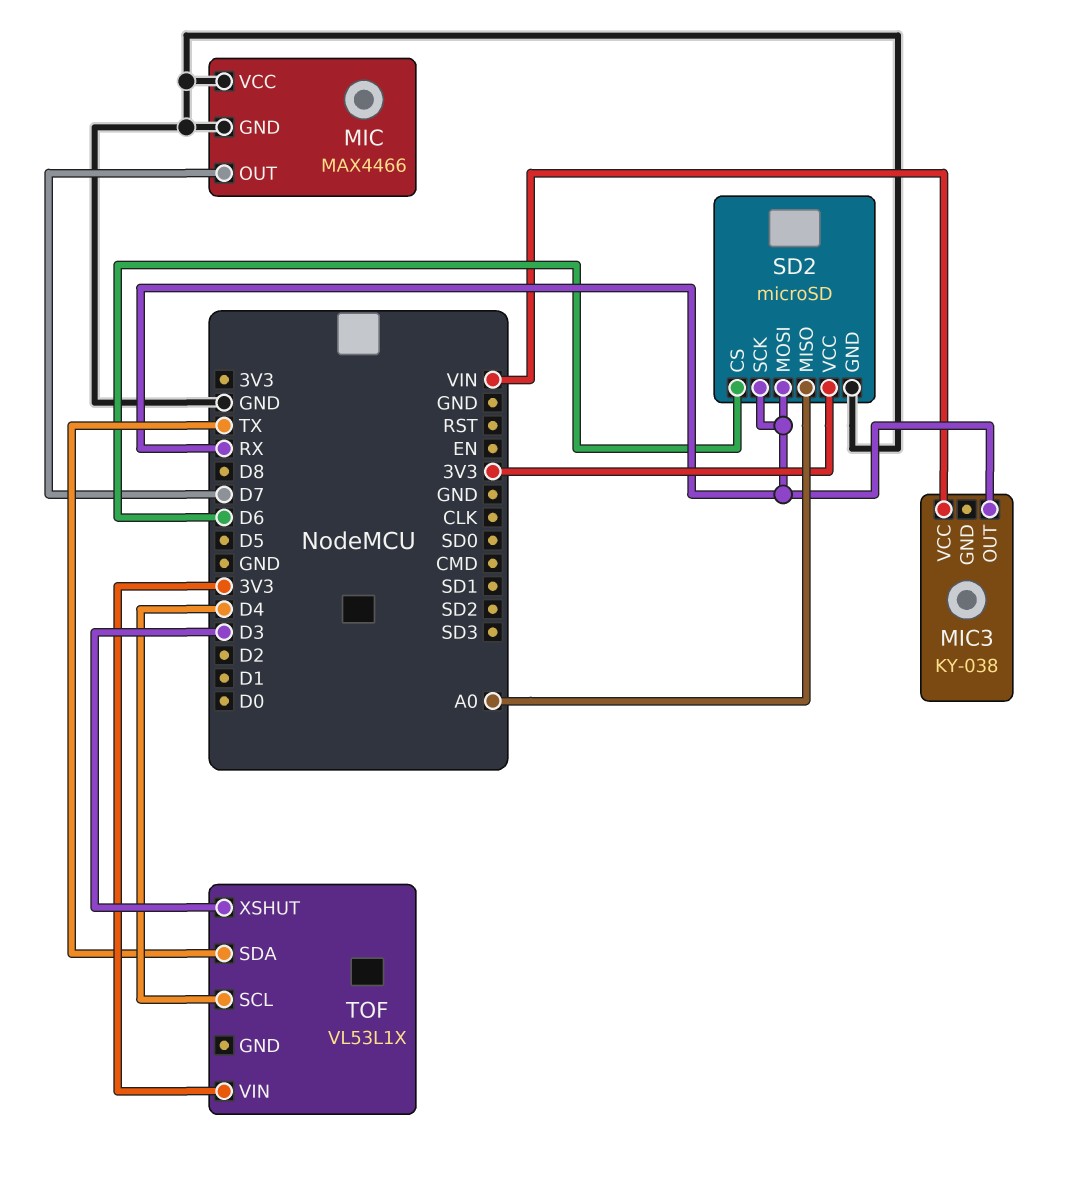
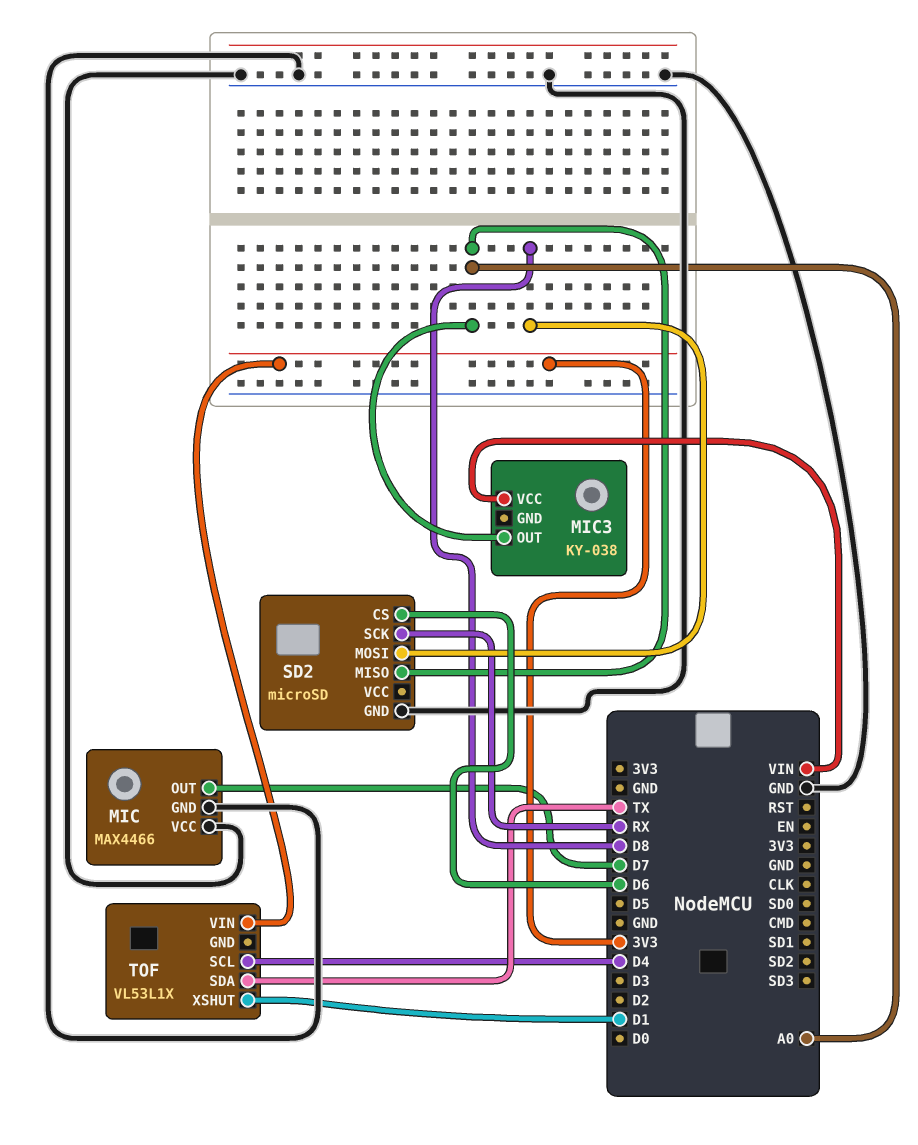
MIC3 pin OUT: RX -> A0
SD2 pin MOSI: RX -> D8
SD2 pin VCC: 3V3 -> none
TOF pin XSHUT: D3 -> D1

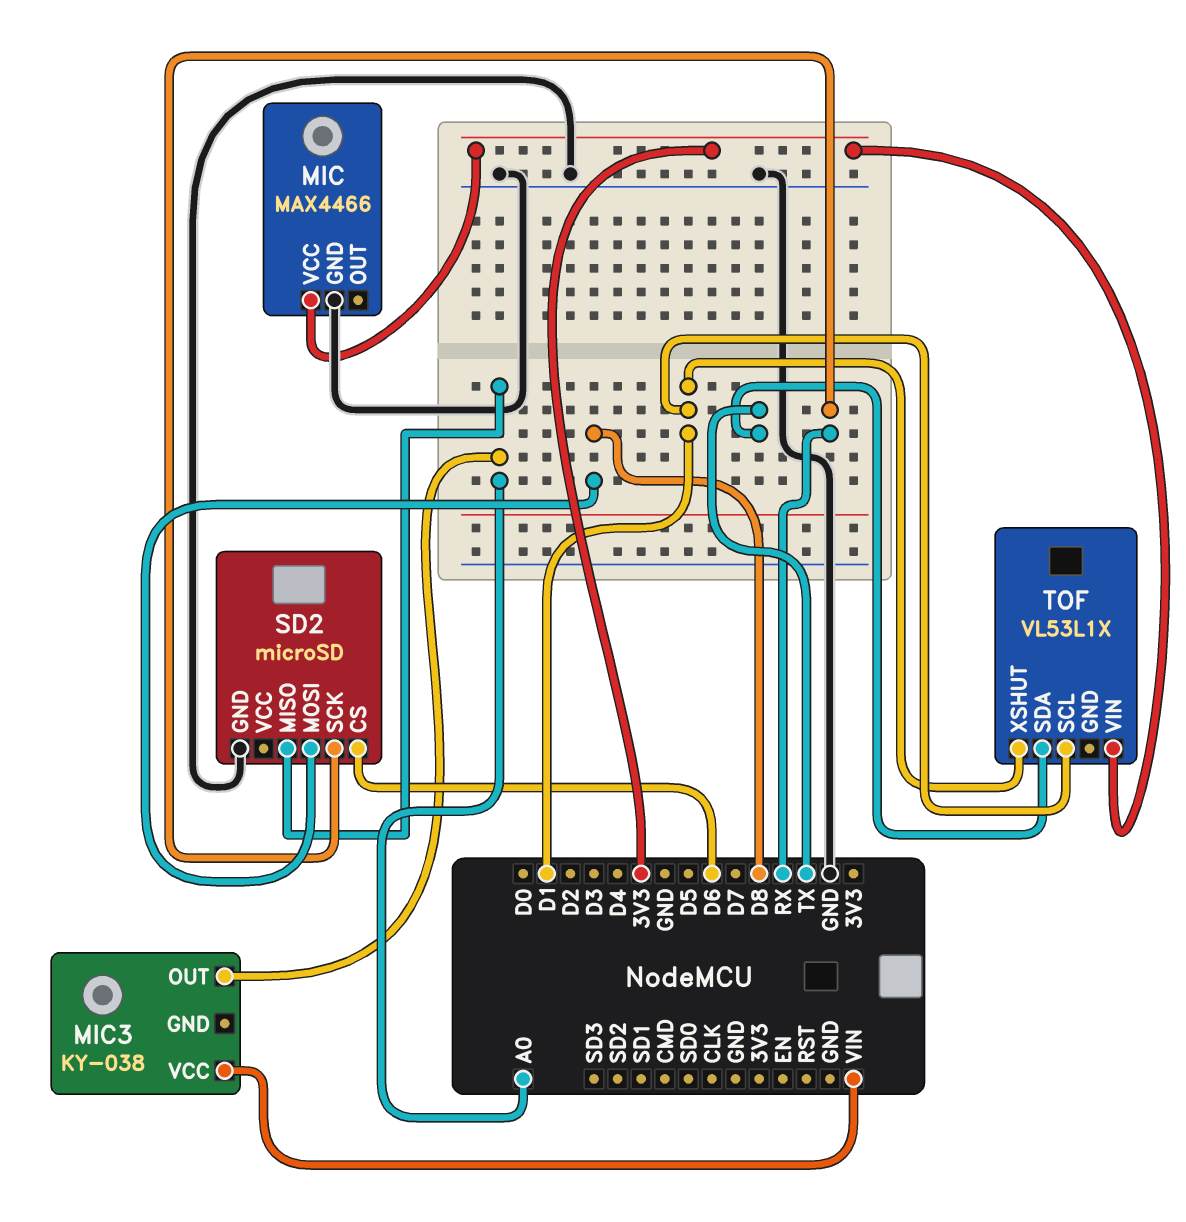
MIC pin OUT: D7 -> none
MIC pin VCC: GND -> 3V3
TOF pin SCL: D4 -> D1

